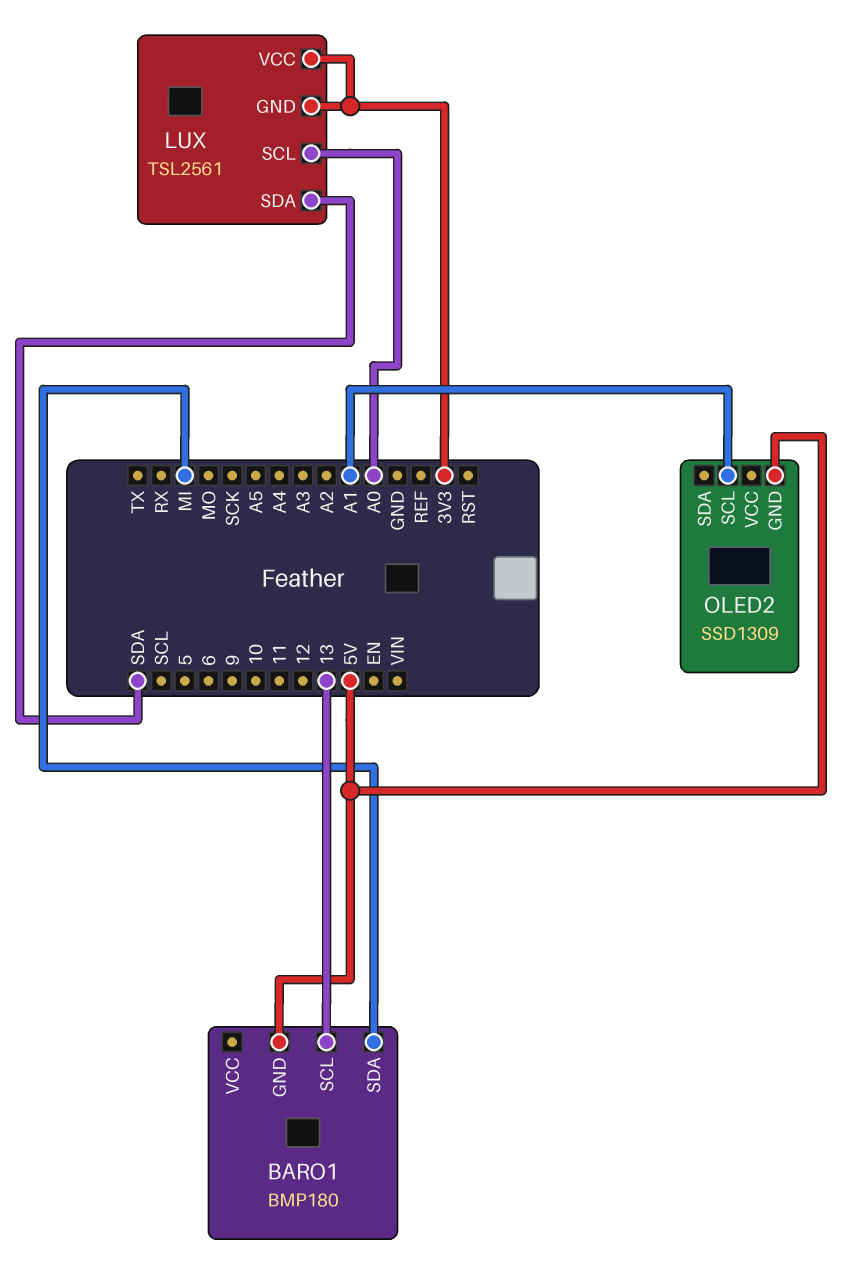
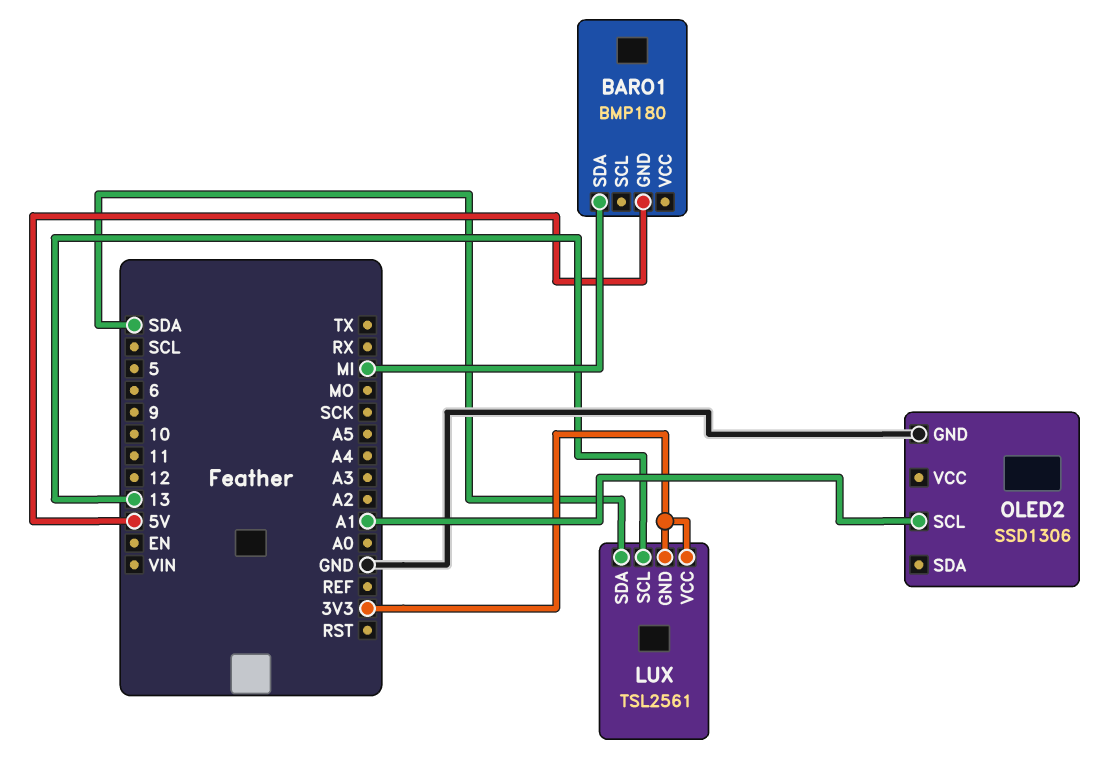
BARO1 pin SCL: 13 -> none
LUX pin SCL: A0 -> 13
OLED2: SSD1309 -> SSD1306
OLED2 pin GND: 5V -> GND

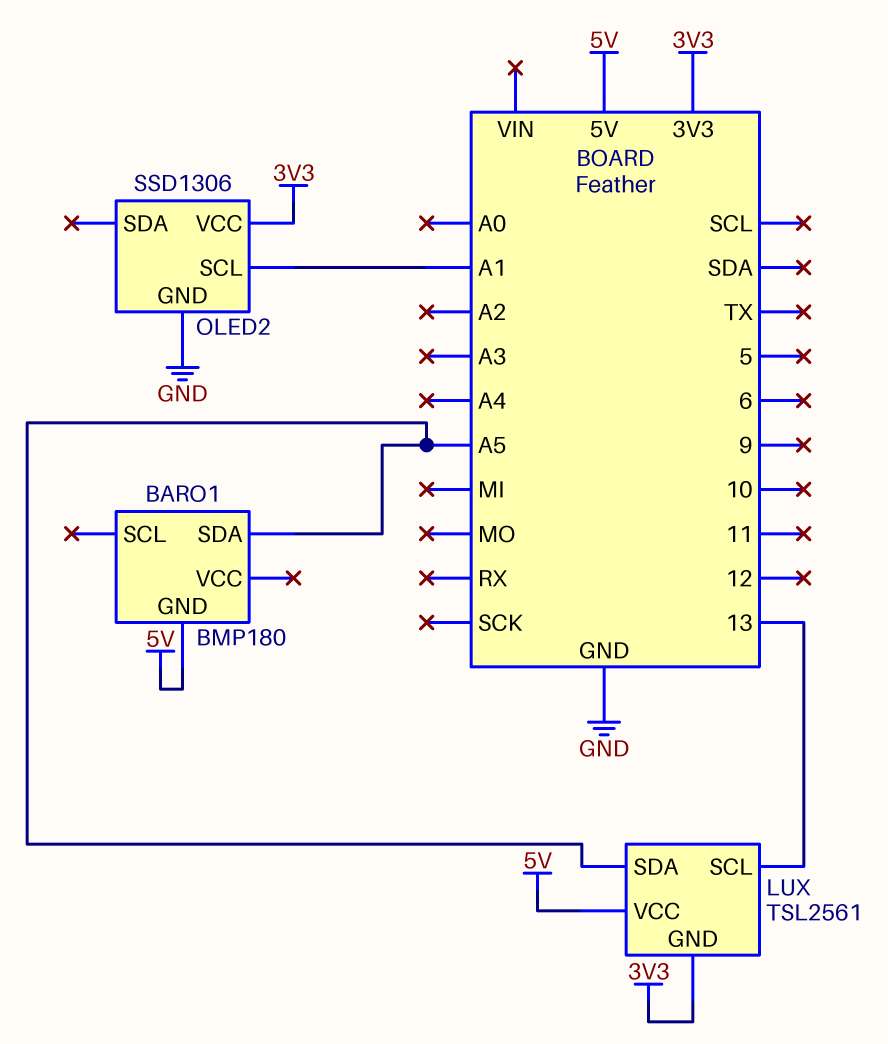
BARO1 pin SDA: MI -> A5
LUX pin SDA: SDA -> A5
LUX pin VCC: 3V3 -> 5V
OLED2 pin VCC: none -> 3V3

